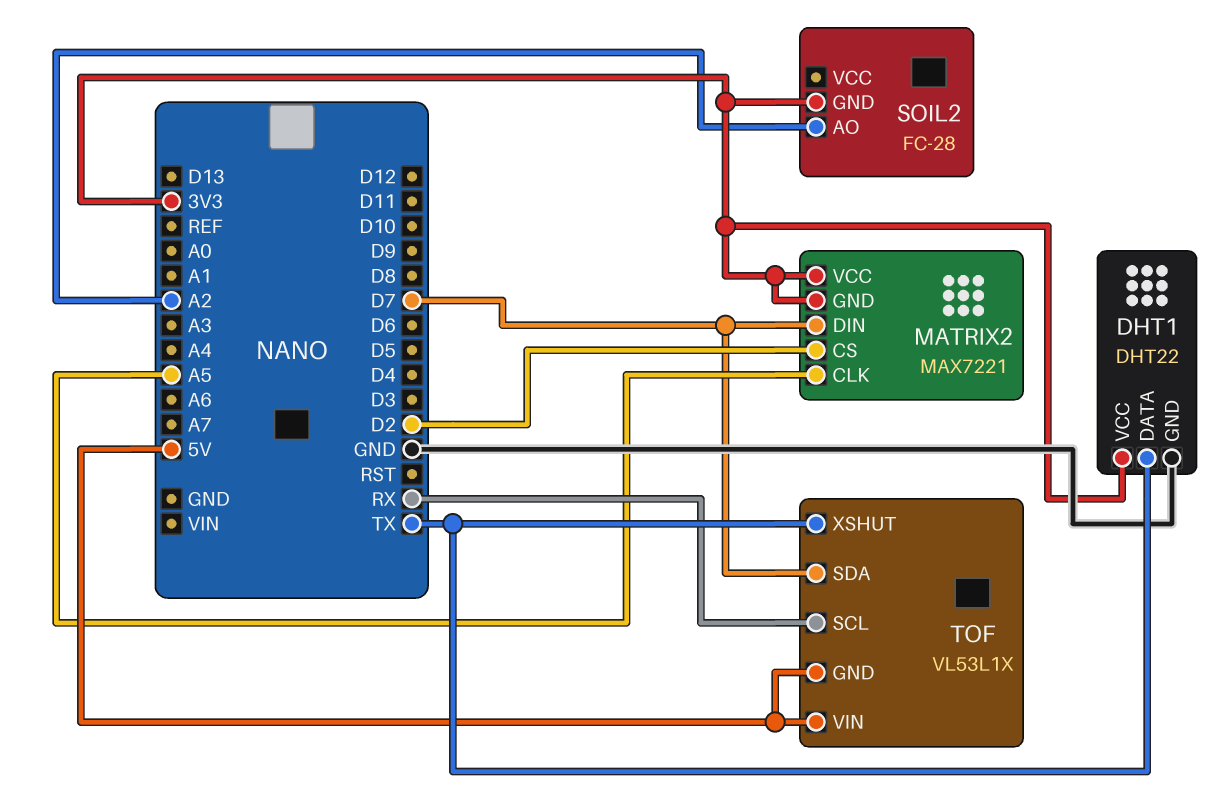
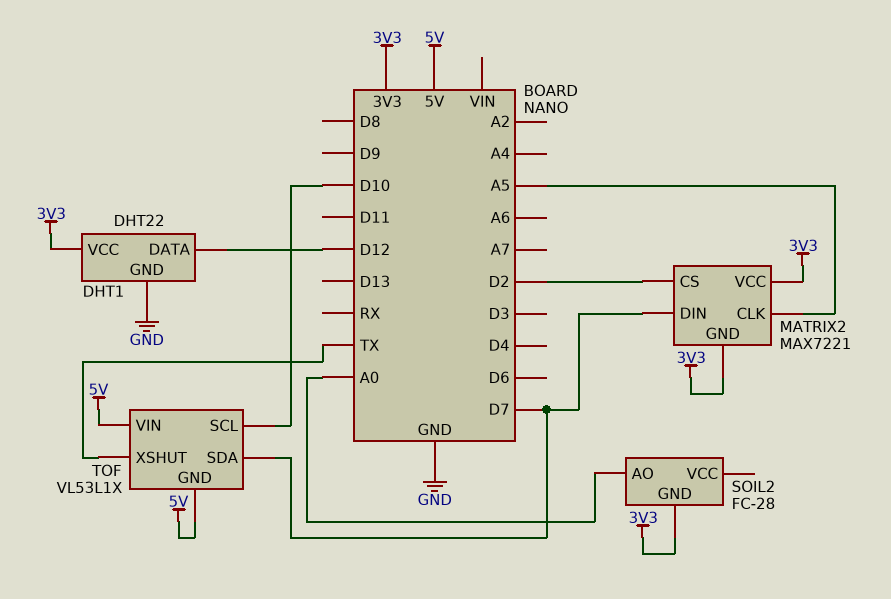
DHT1 pin DATA: TX -> D12
SOIL2 pin AO: A2 -> A0
TOF pin SCL: RX -> D10

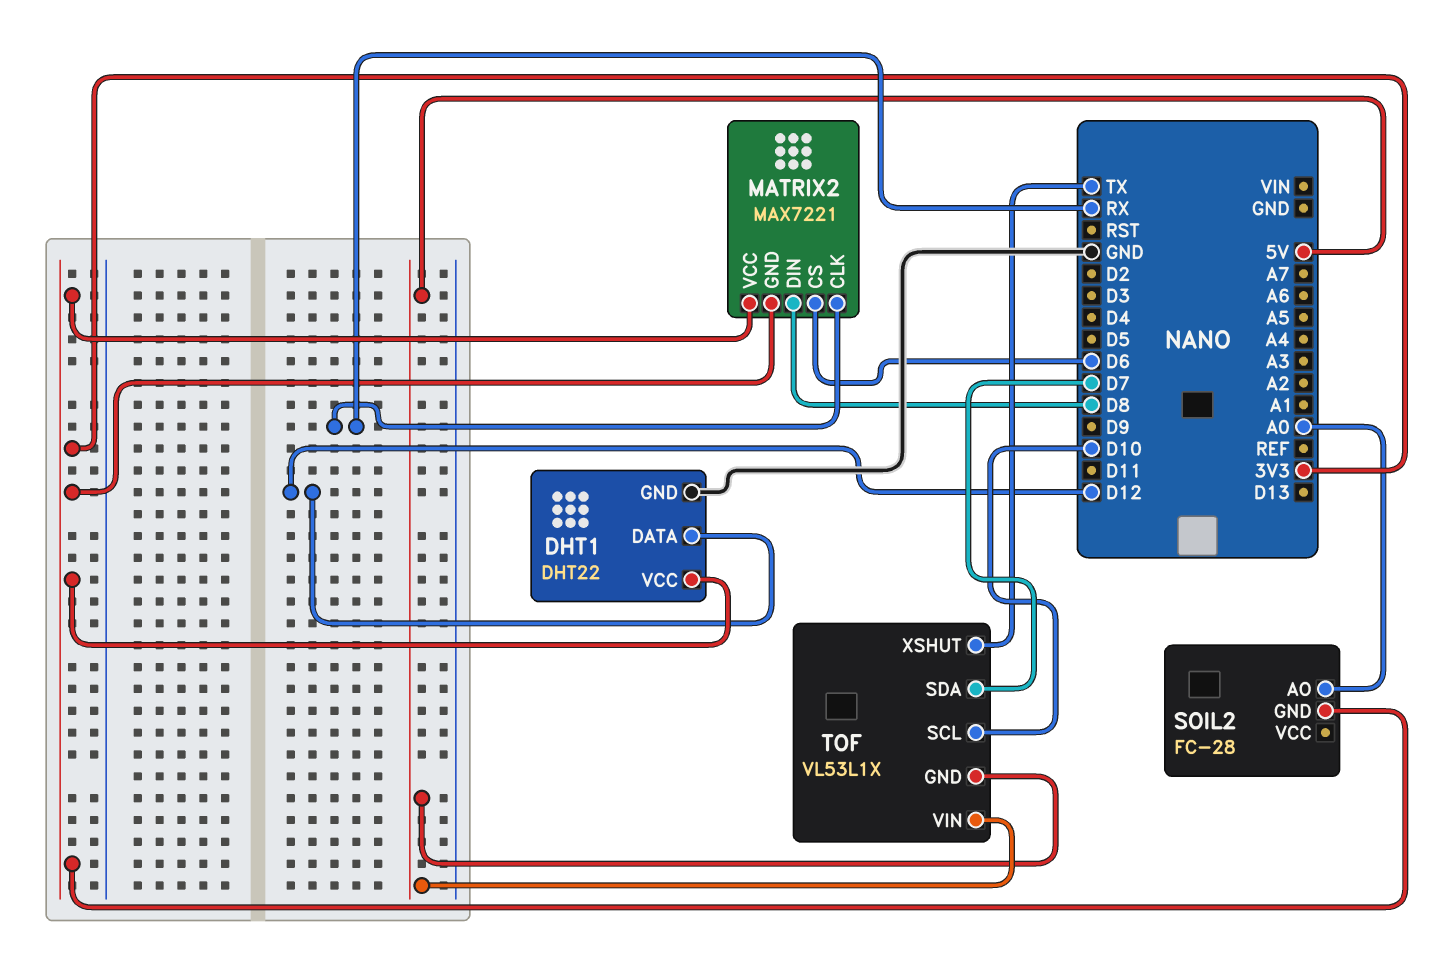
MATRIX2 pin CLK: A5 -> RX
MATRIX2 pin CS: D2 -> D6
MATRIX2 pin DIN: D7 -> D8

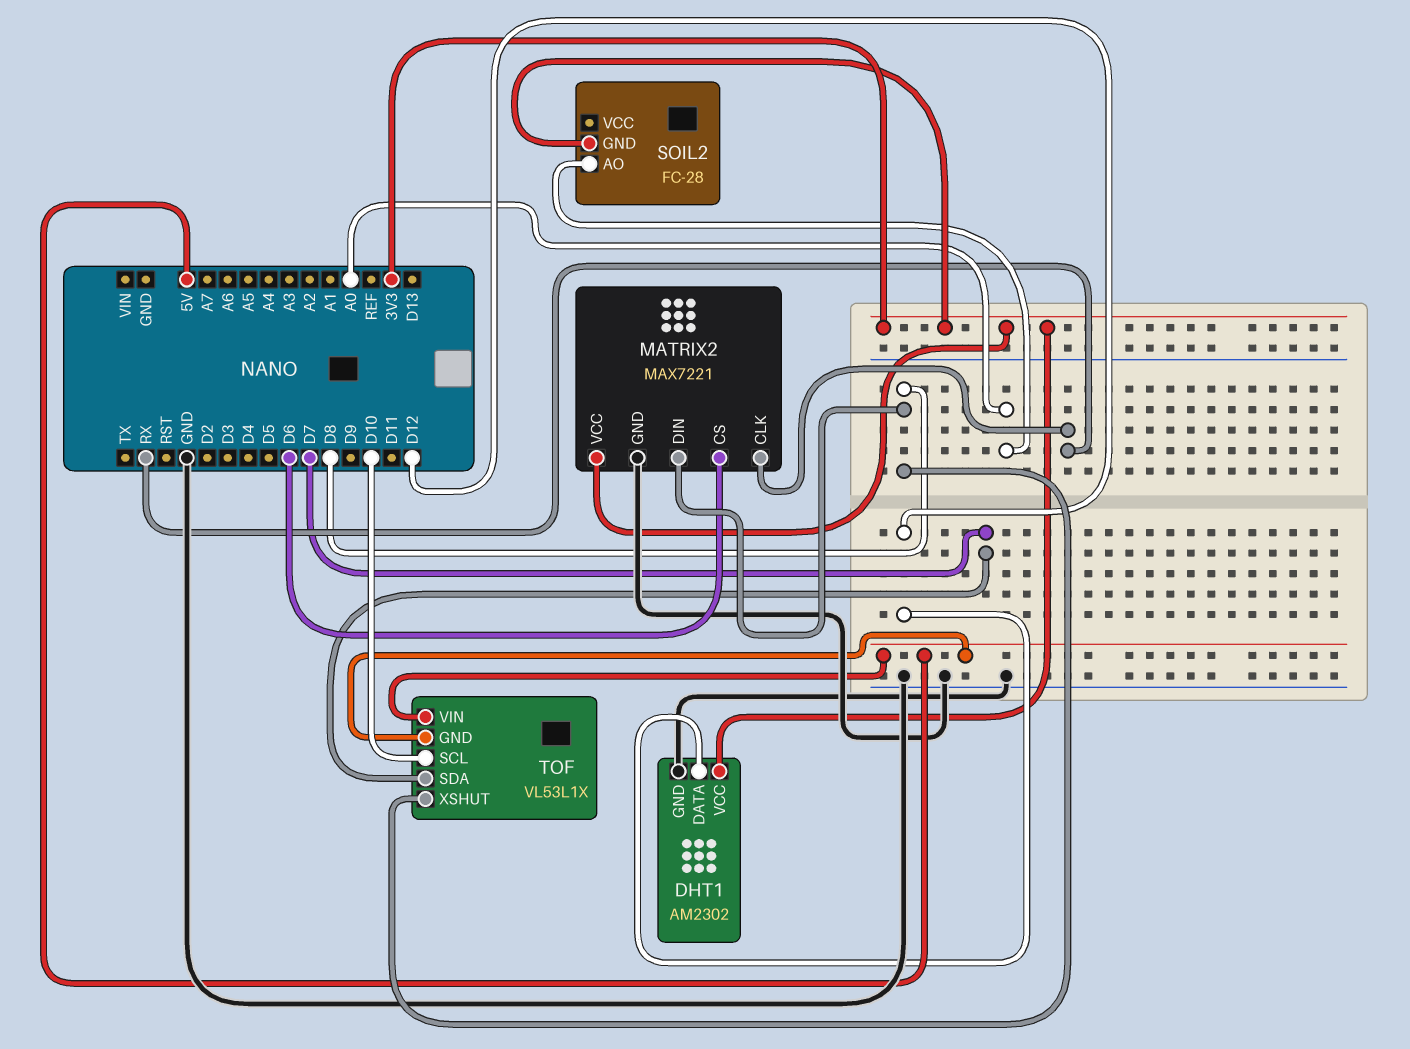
DHT1: DHT22 -> AM2302
MATRIX2 pin GND: 3V3 -> GND
TOF pin XSHUT: TX -> D8

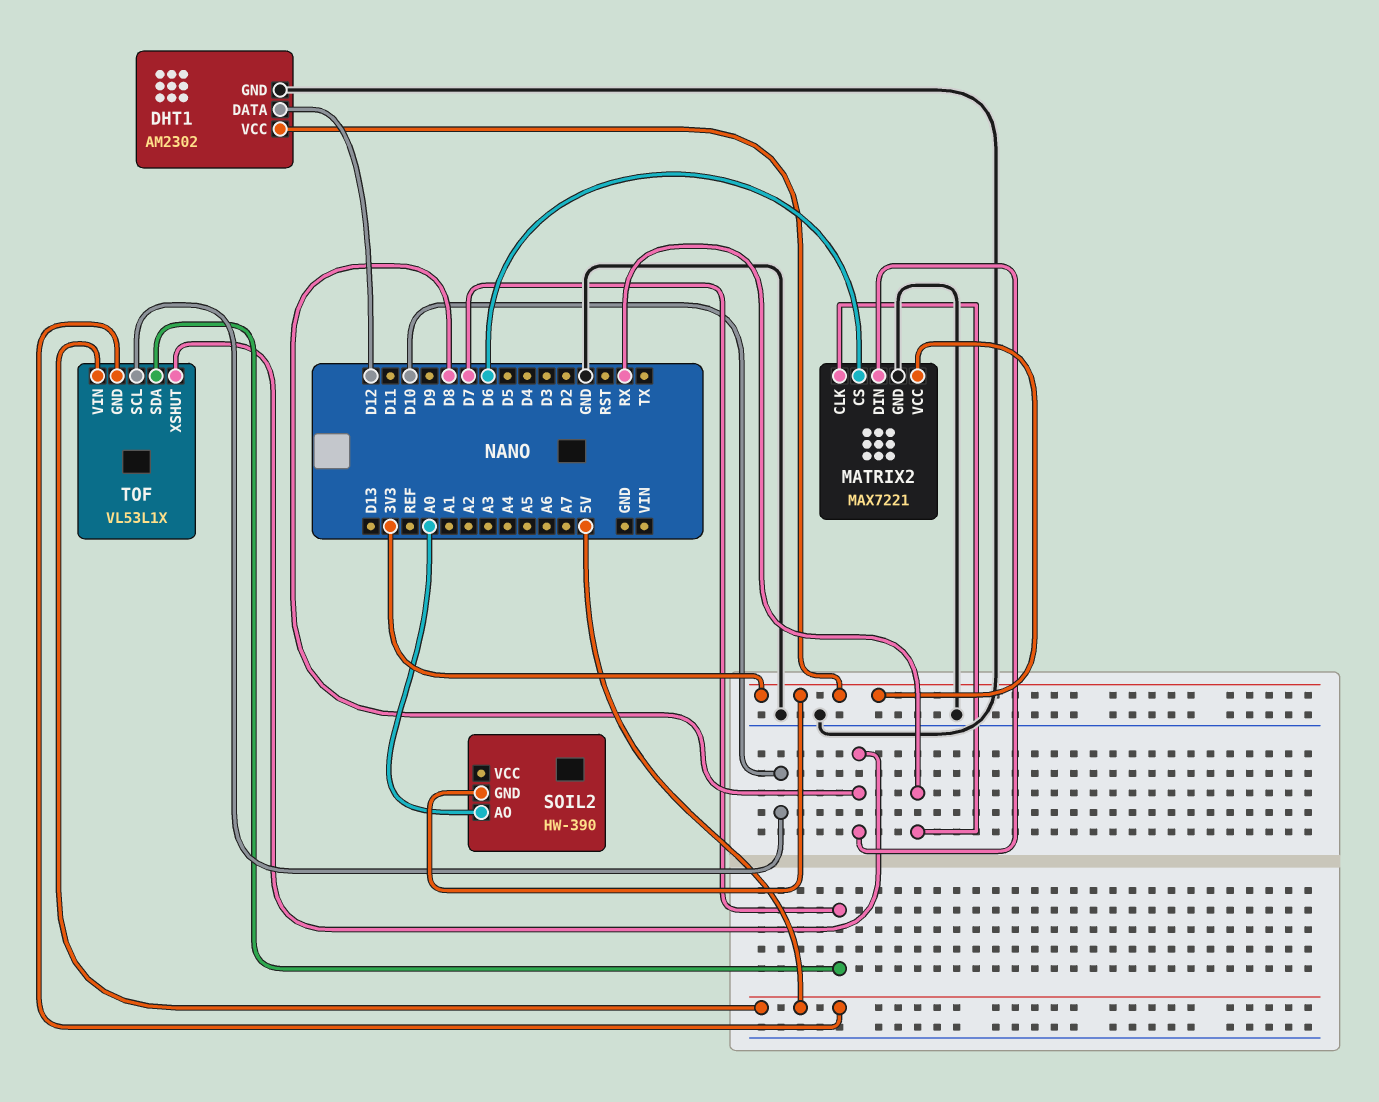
SOIL2: FC-28 -> HW-390

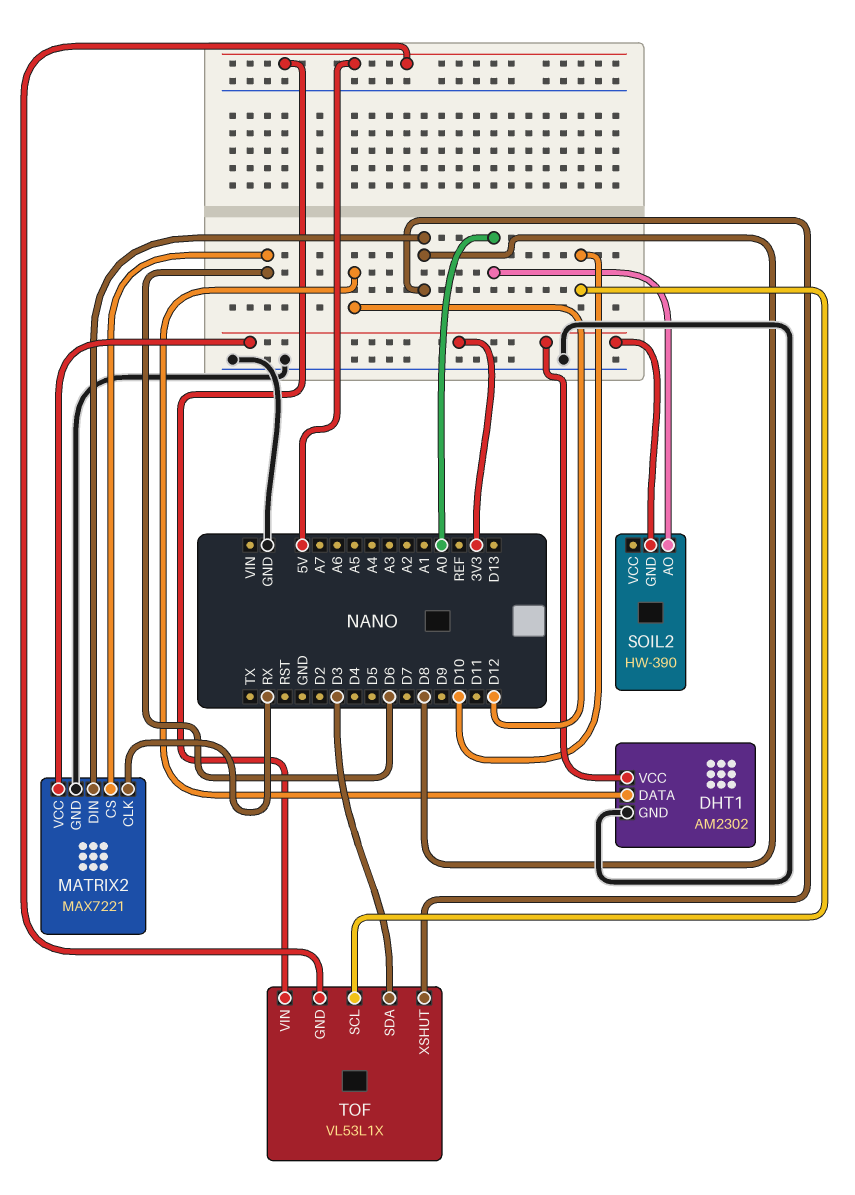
TOF pin SDA: D7 -> D3

